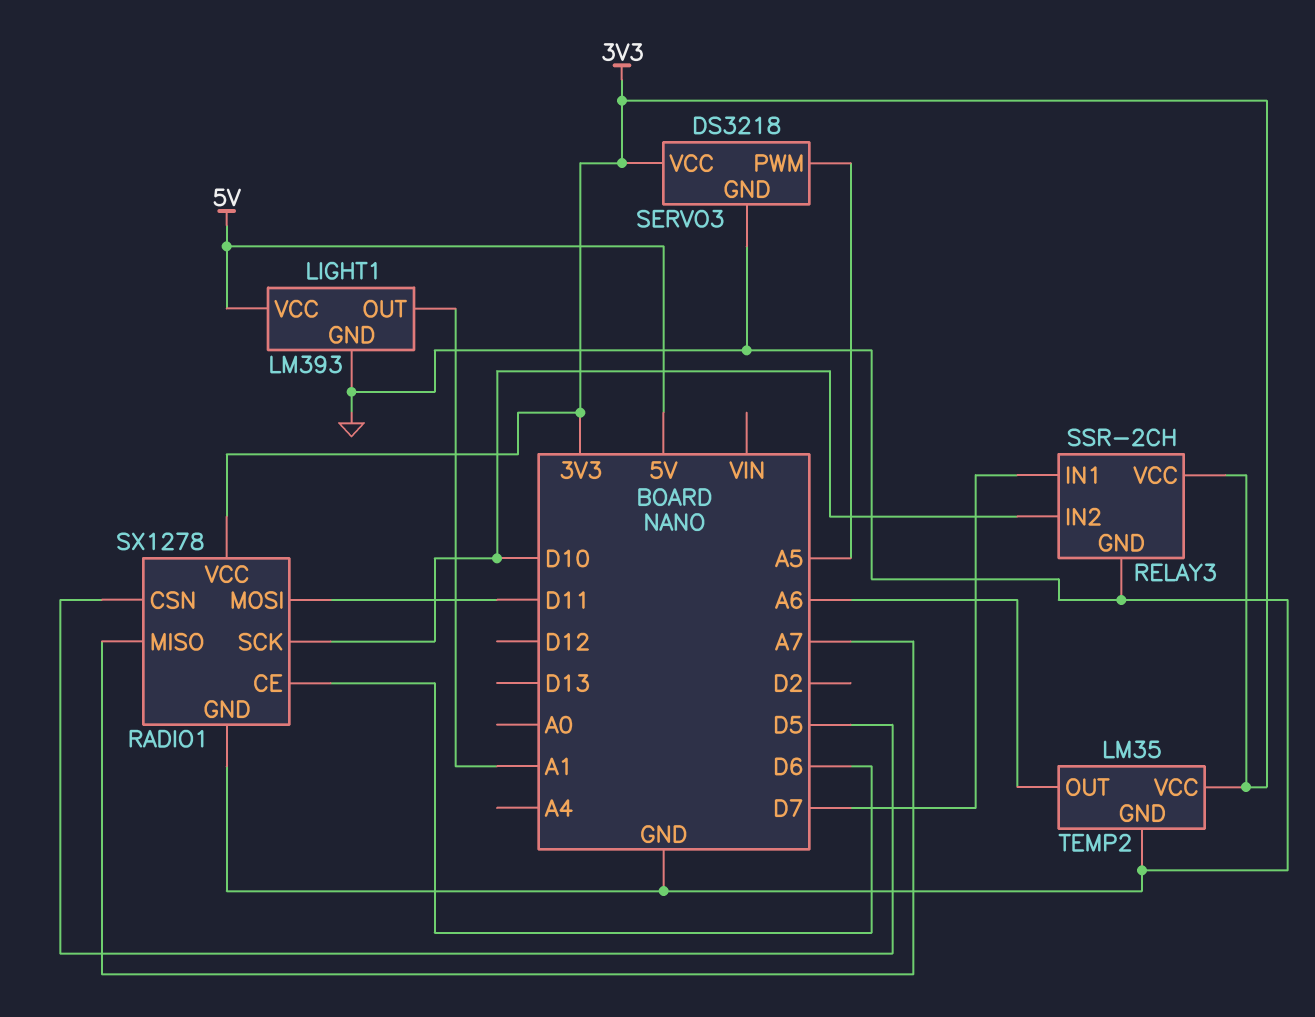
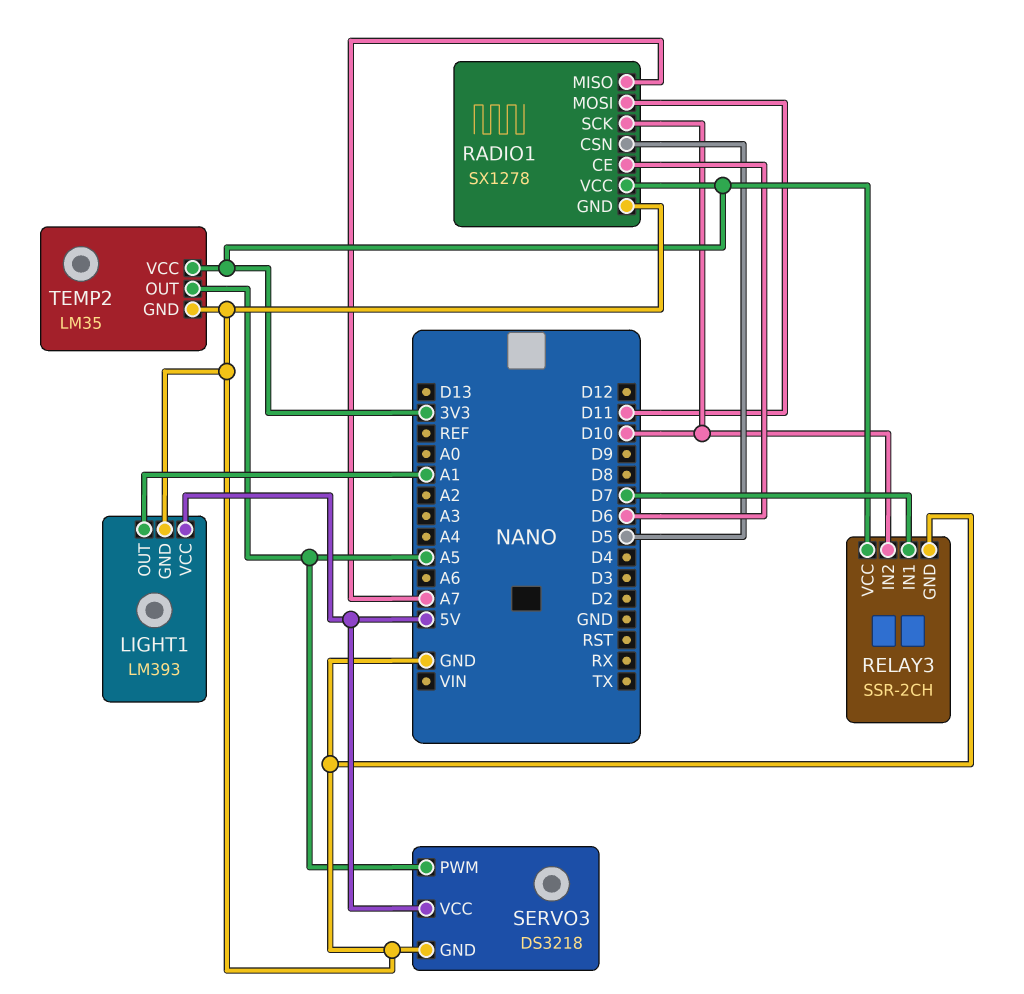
SERVO3 pin VCC: 3V3 -> 5V
TEMP2 pin OUT: A6 -> A5

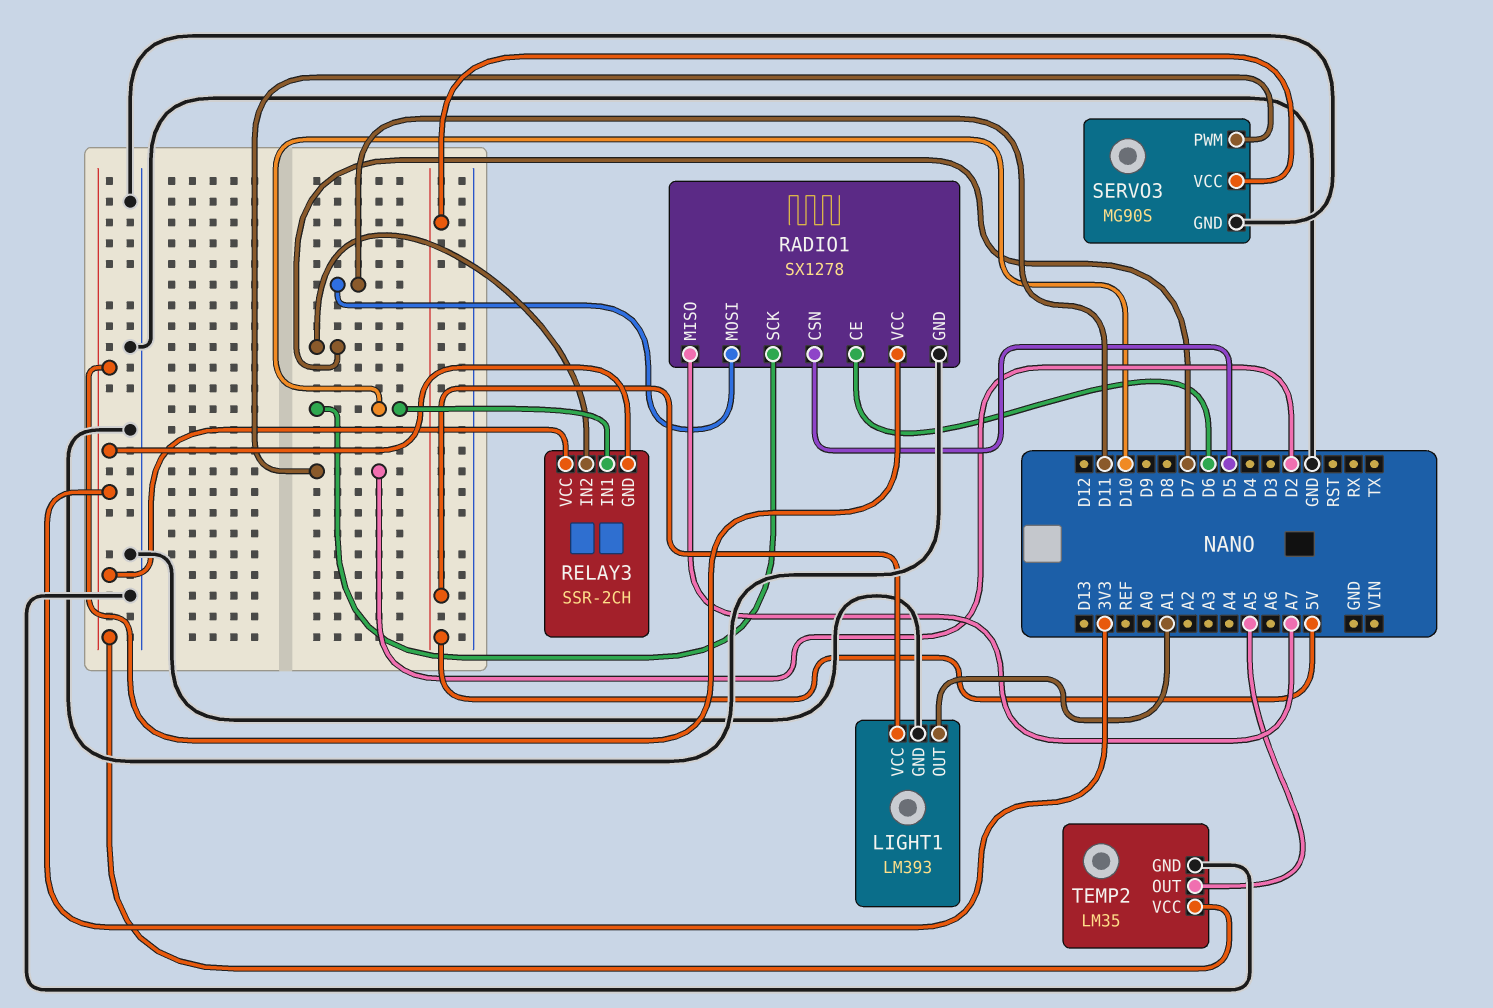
RELAY3 pin GND: GND -> 3V3
RELAY3 pin IN1: D7 -> D10
RELAY3 pin IN2: D10 -> D7
SERVO3: DS3218 -> MG90S
SERVO3 pin PWM: A5 -> D2

